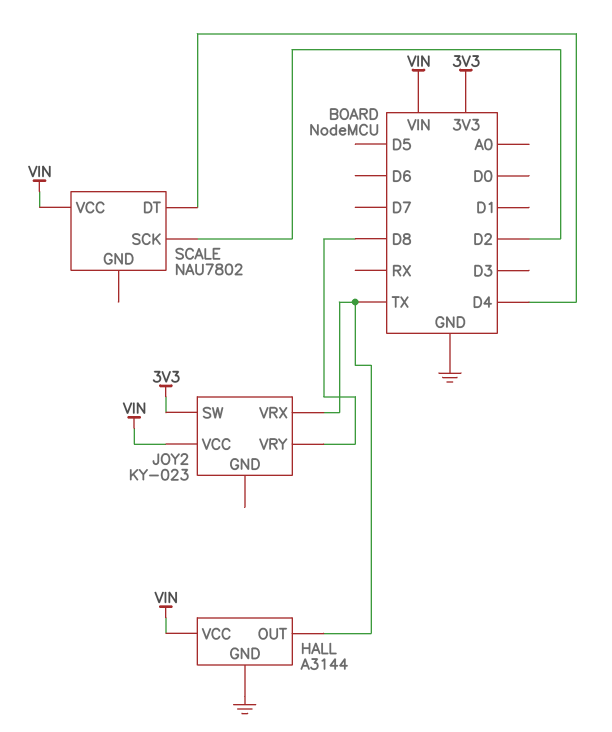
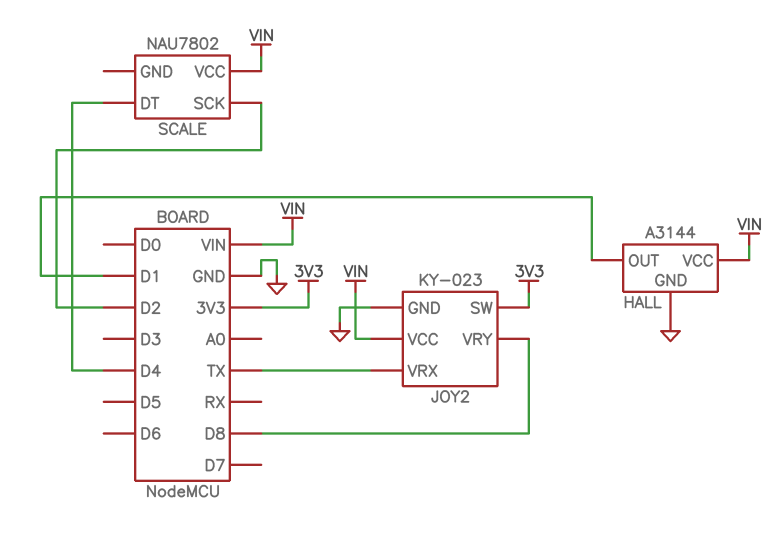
HALL pin OUT: TX -> D1
JOY2 pin GND: none -> GND

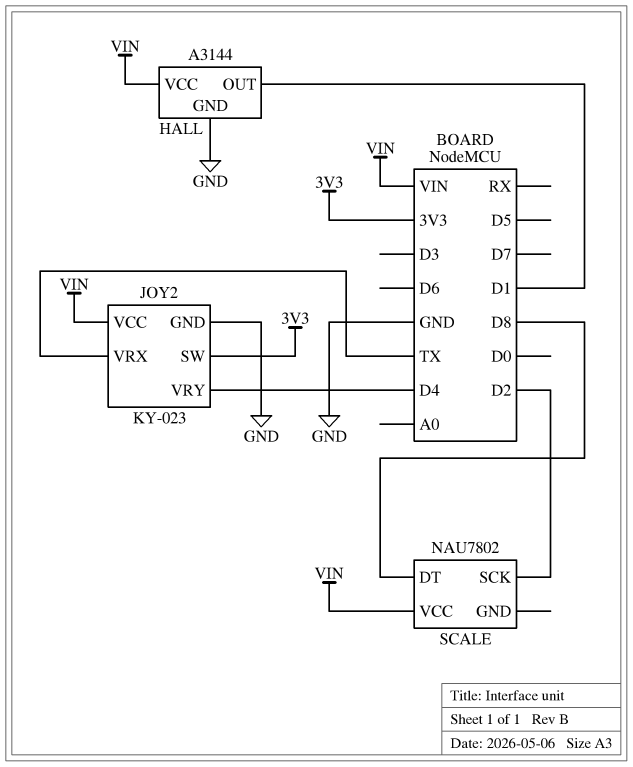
JOY2 pin VRY: D8 -> D4
SCALE pin DT: D4 -> D8

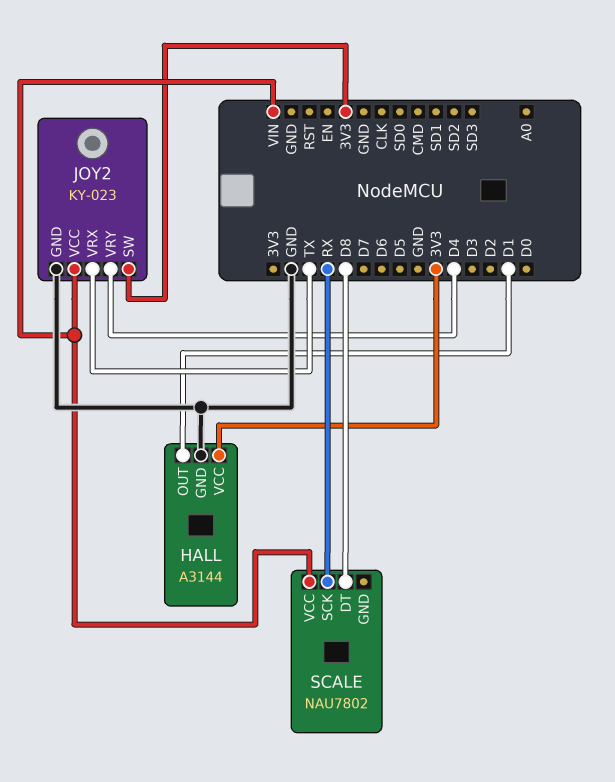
HALL pin VCC: VIN -> 3V3
SCALE pin SCK: D2 -> RX

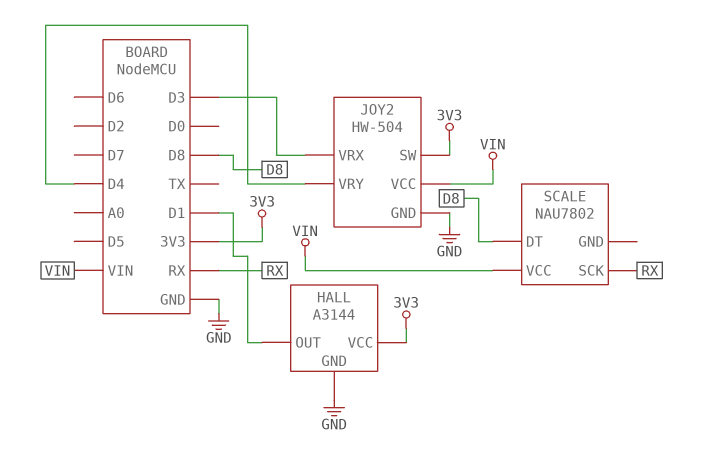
JOY2: KY-023 -> HW-504
JOY2 pin VRX: TX -> D3

